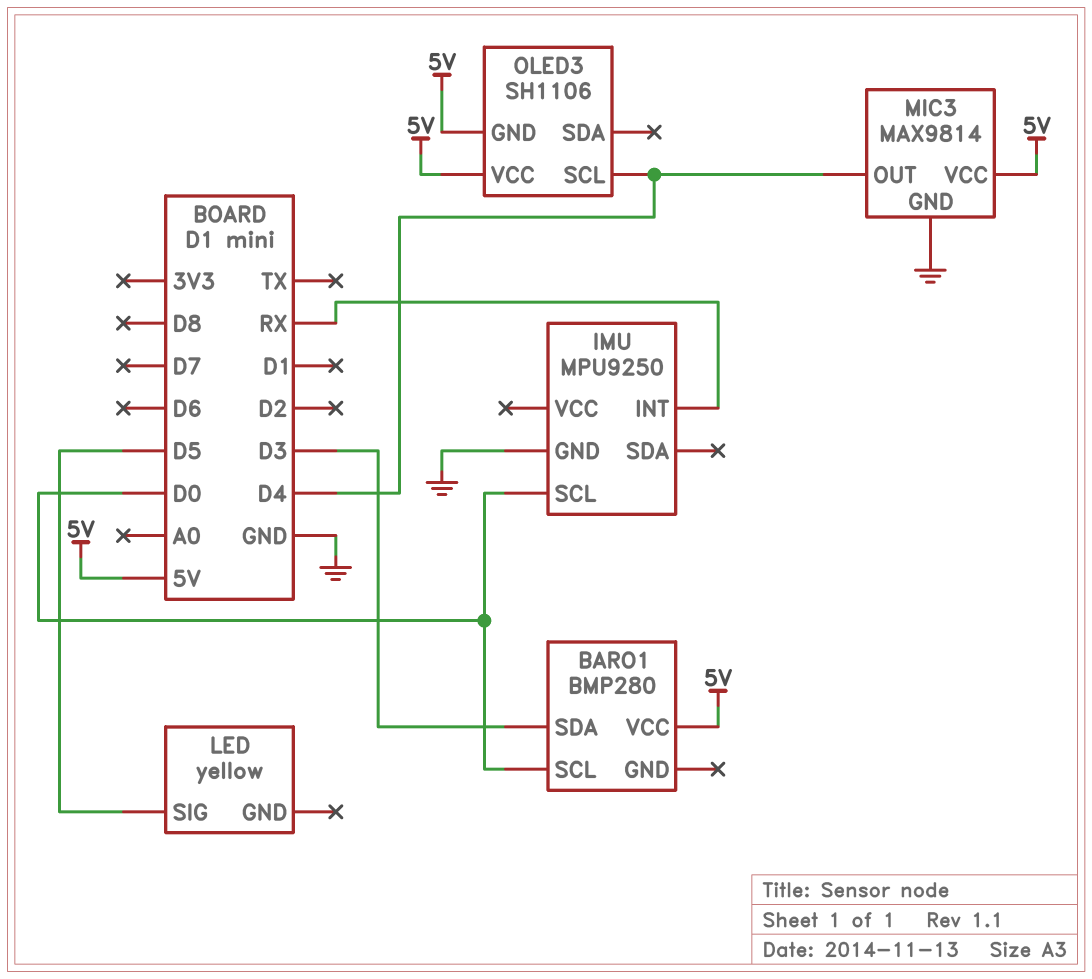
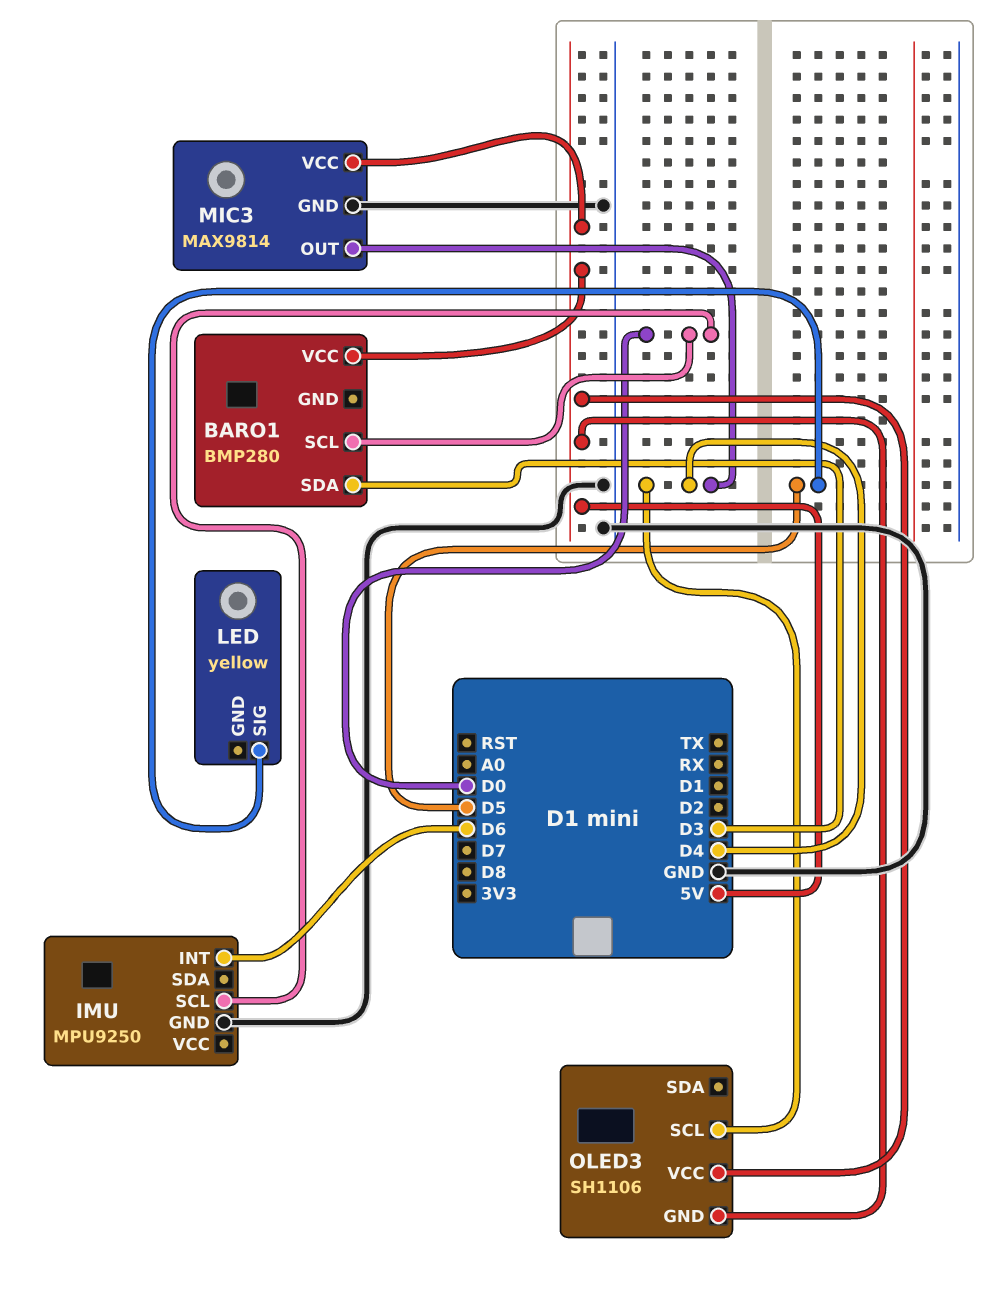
IMU pin INT: RX -> D6

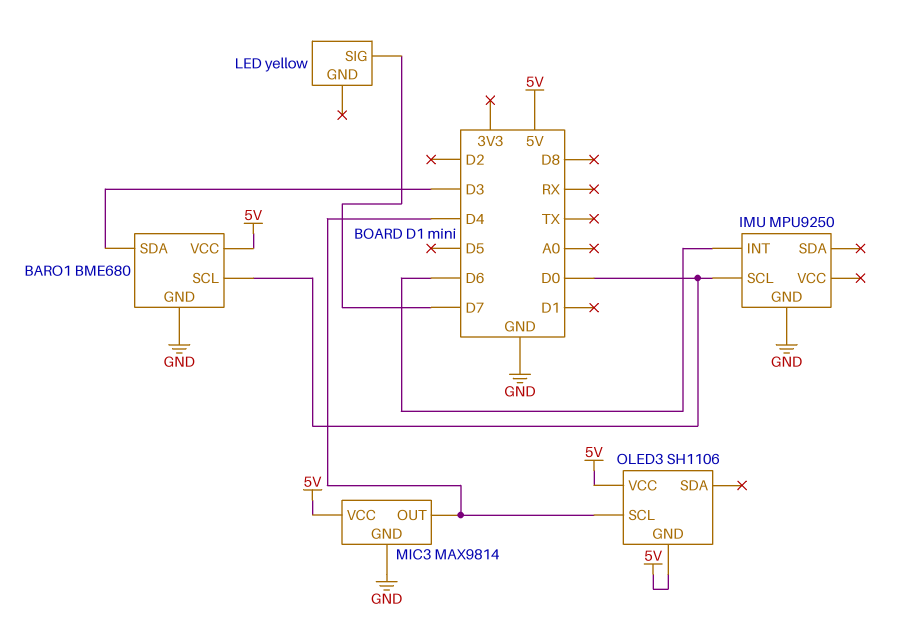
BARO1: BMP280 -> BME680
BARO1 pin GND: none -> GND
LED pin SIG: D5 -> D7

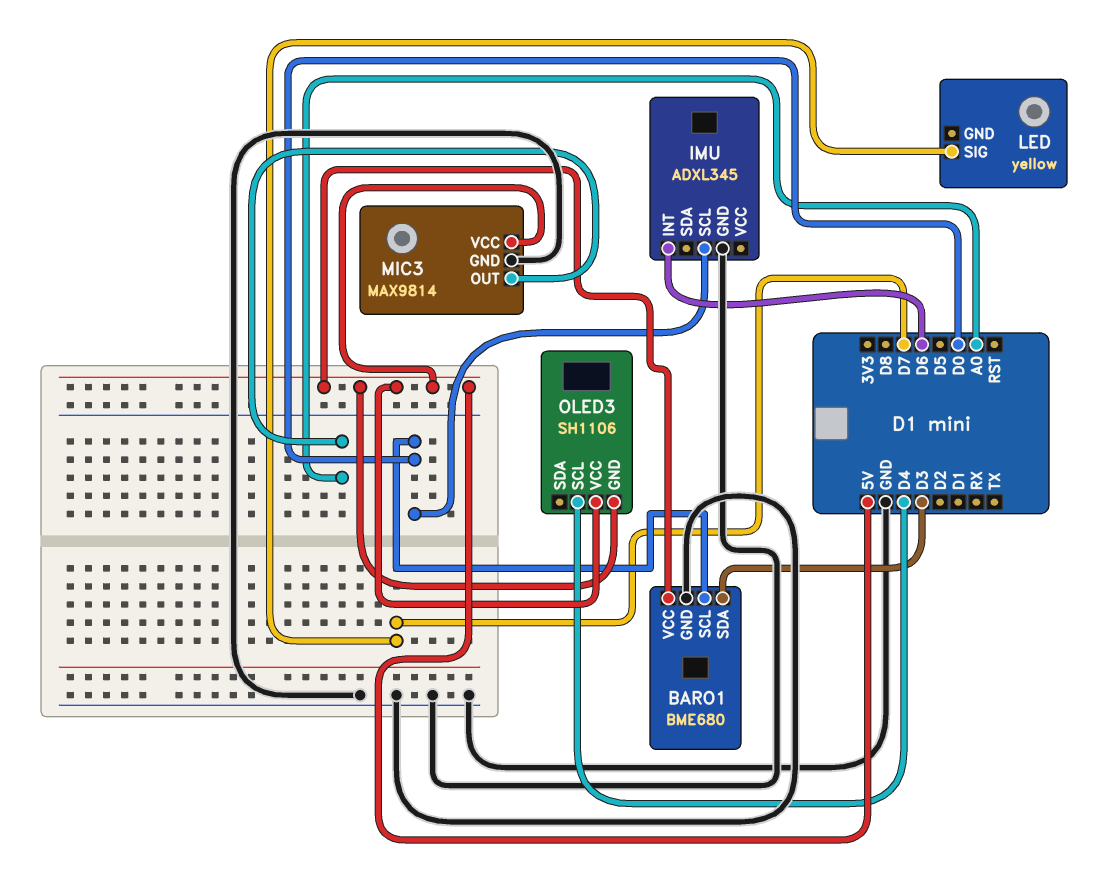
IMU: MPU9250 -> ADXL345
MIC3 pin OUT: D4 -> A0

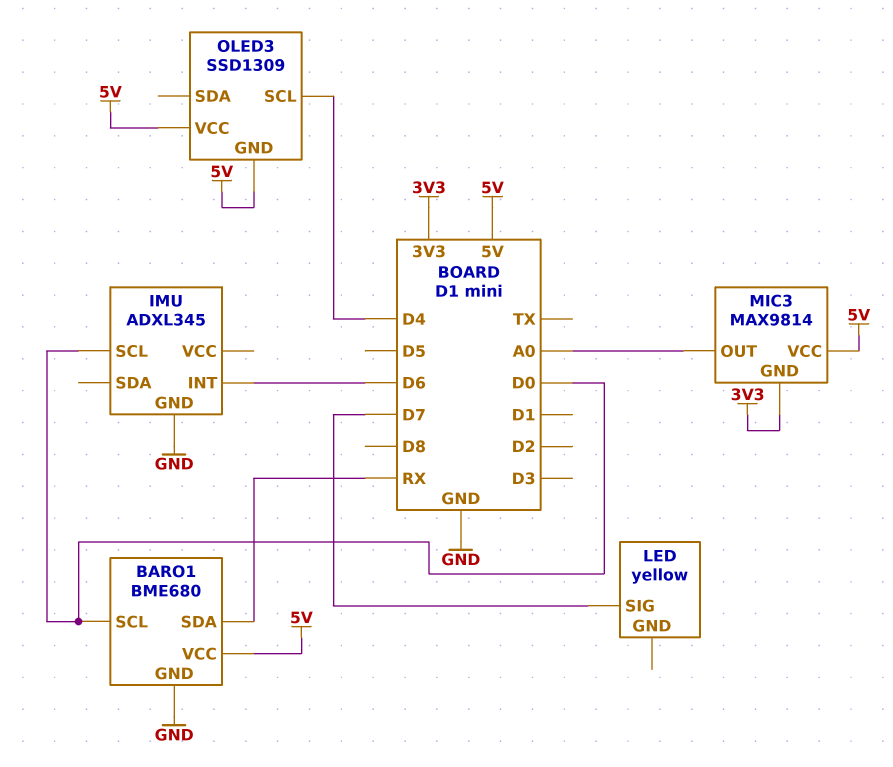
BARO1 pin SDA: D3 -> RX
MIC3 pin GND: GND -> 3V3
OLED3: SH1106 -> SSD1309

